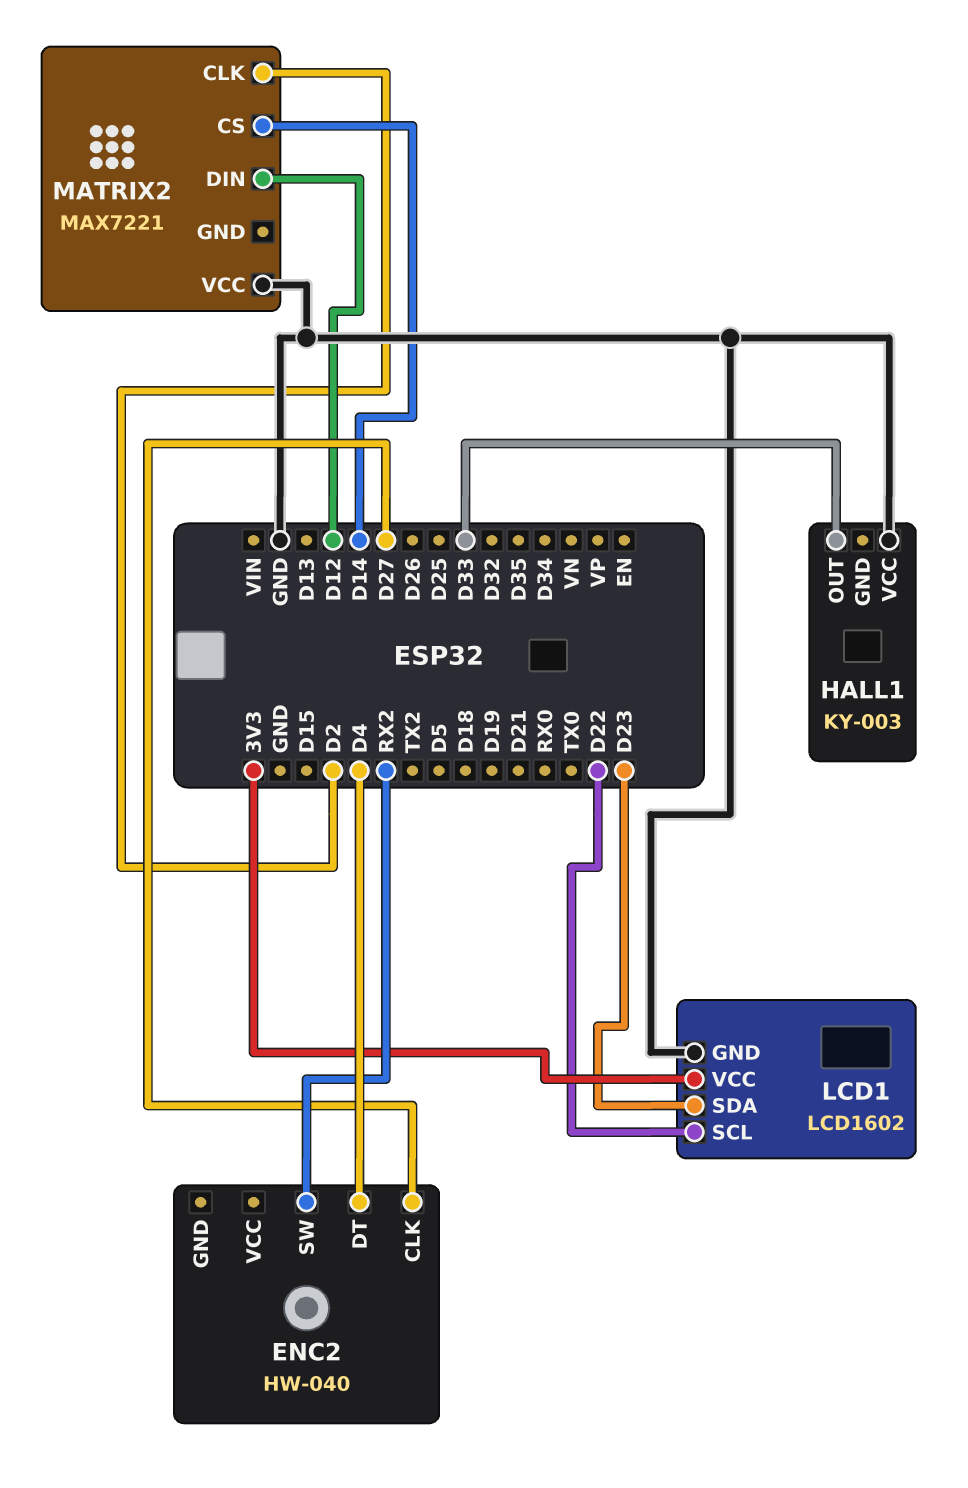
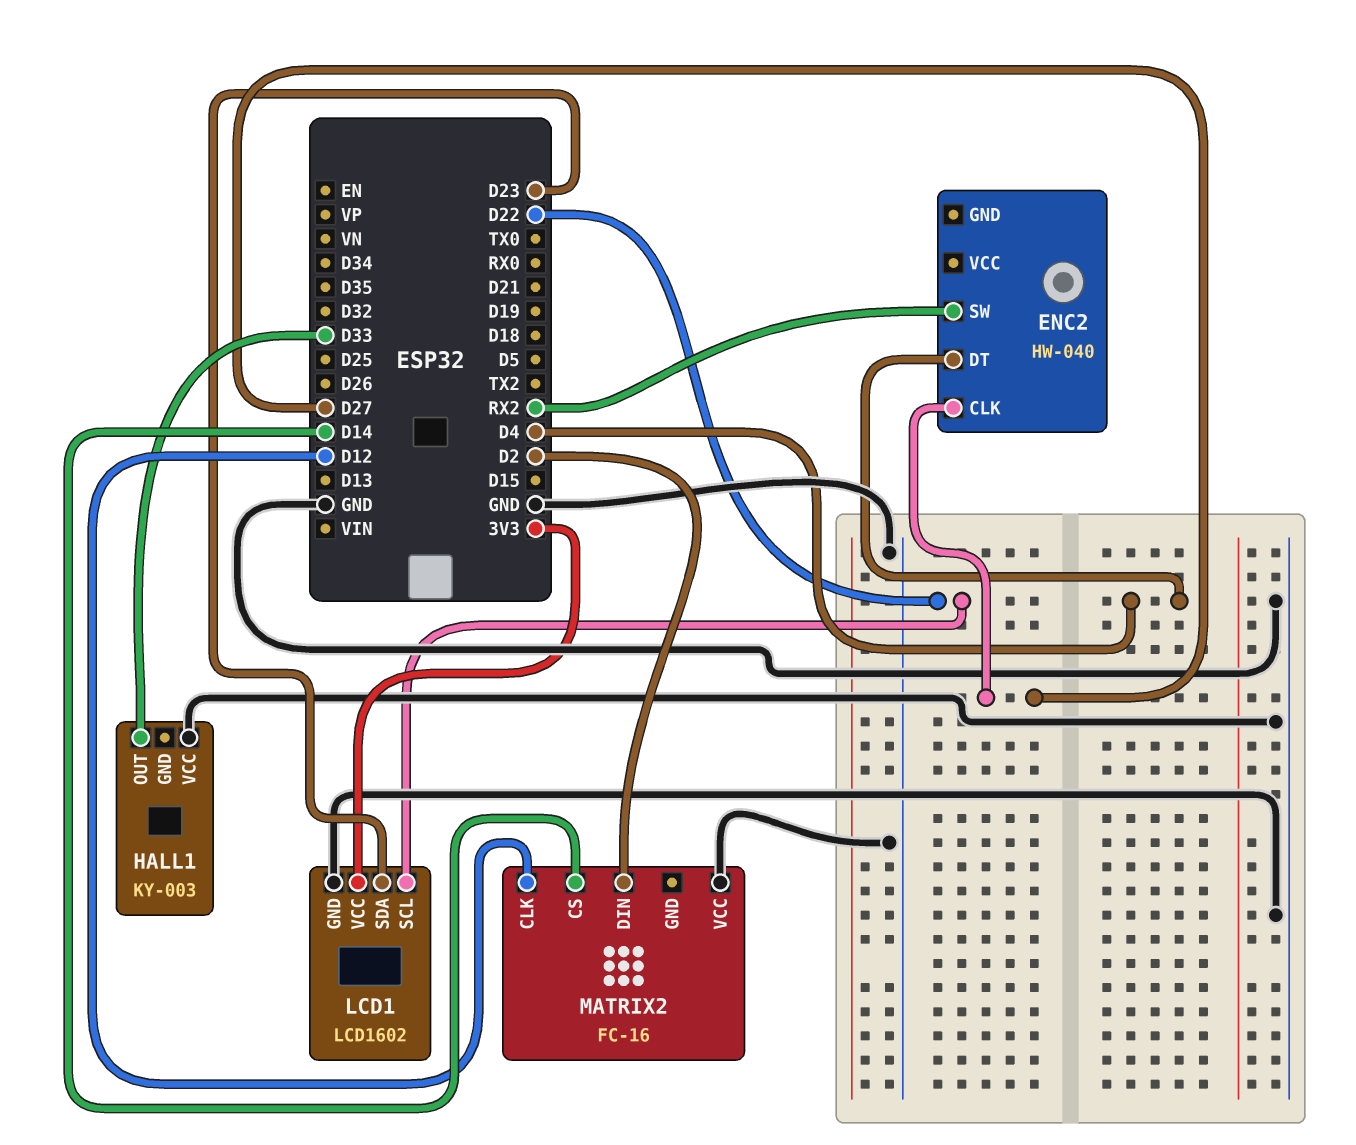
MATRIX2: MAX7221 -> FC-16
MATRIX2 pin CLK: D2 -> D12
MATRIX2 pin DIN: D12 -> D2

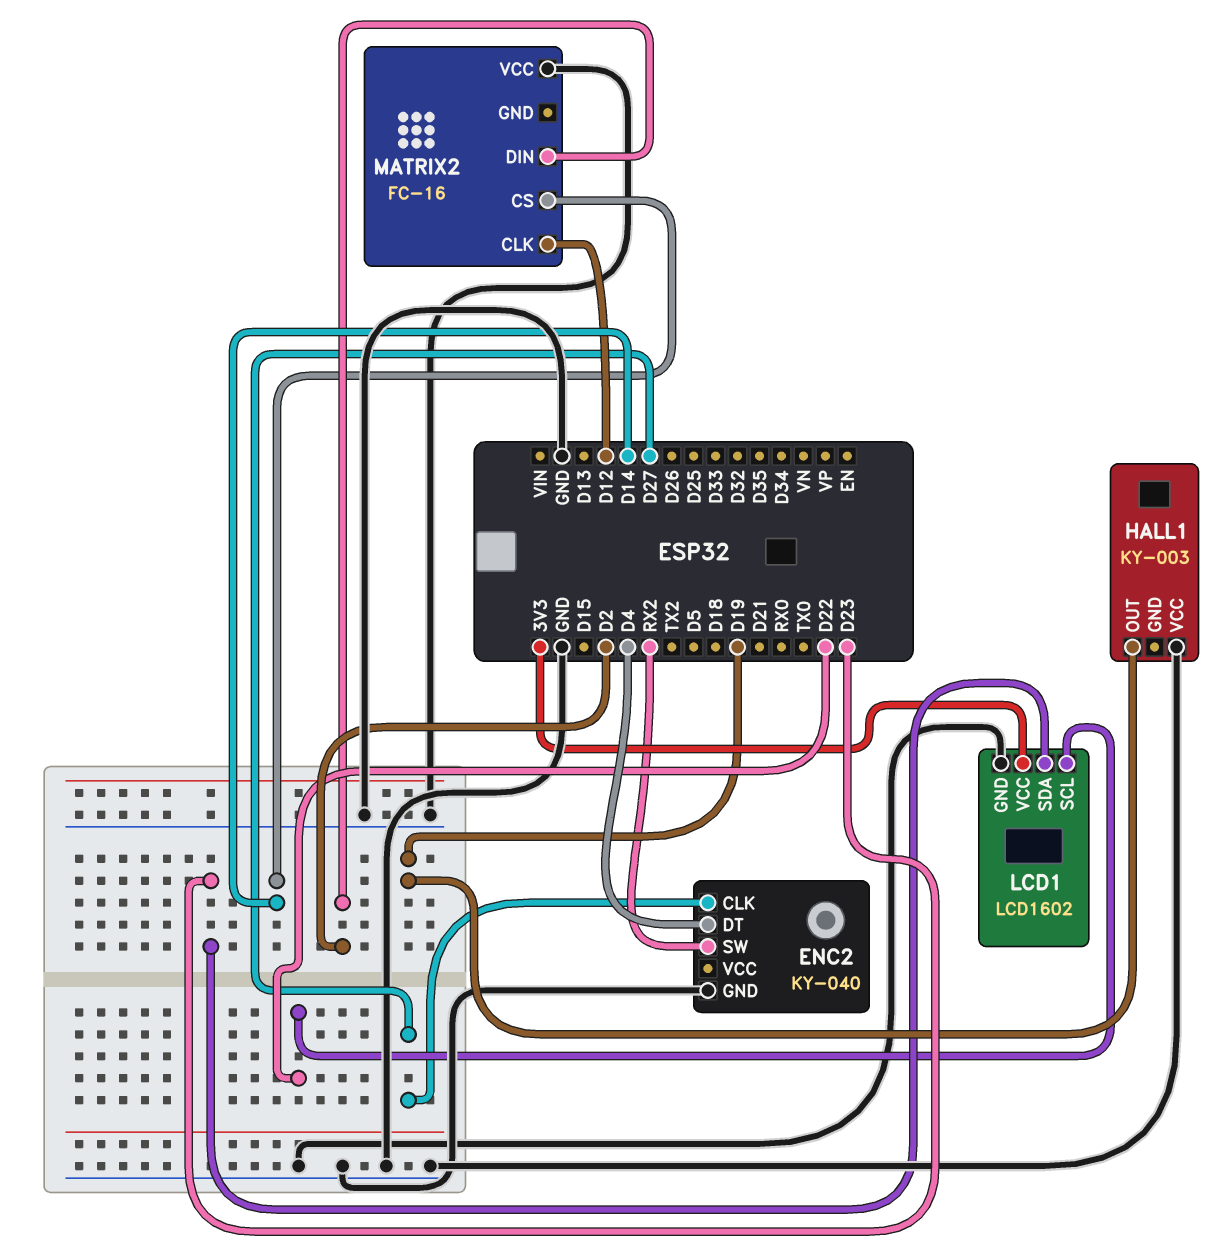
ENC2: HW-040 -> KY-040
ENC2 pin GND: none -> GND
HALL1 pin OUT: D33 -> D19

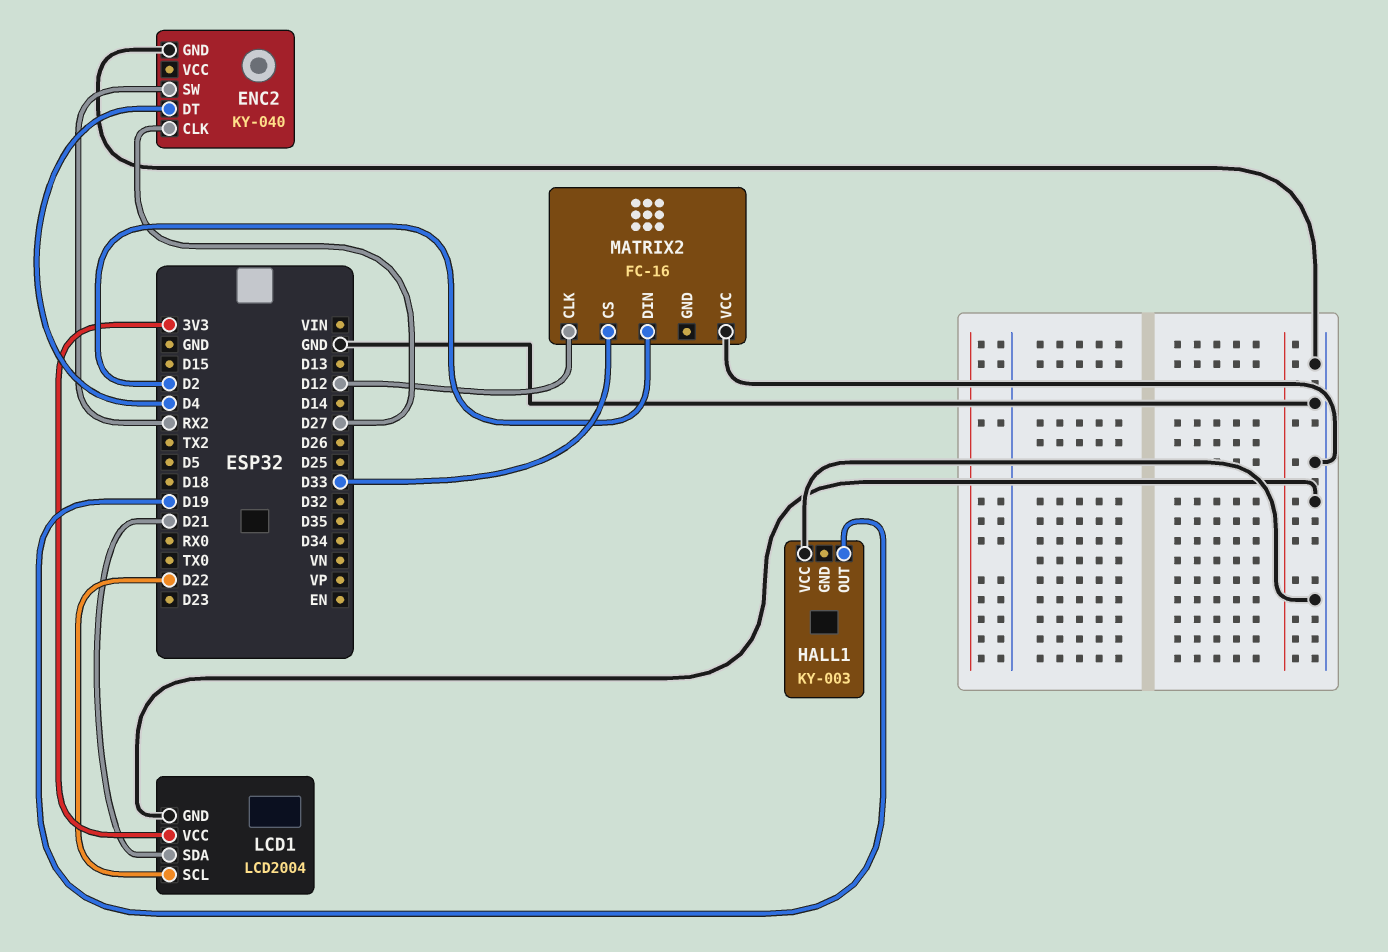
LCD1: LCD1602 -> LCD2004
LCD1 pin SDA: D23 -> D21
MATRIX2 pin CS: D14 -> D33

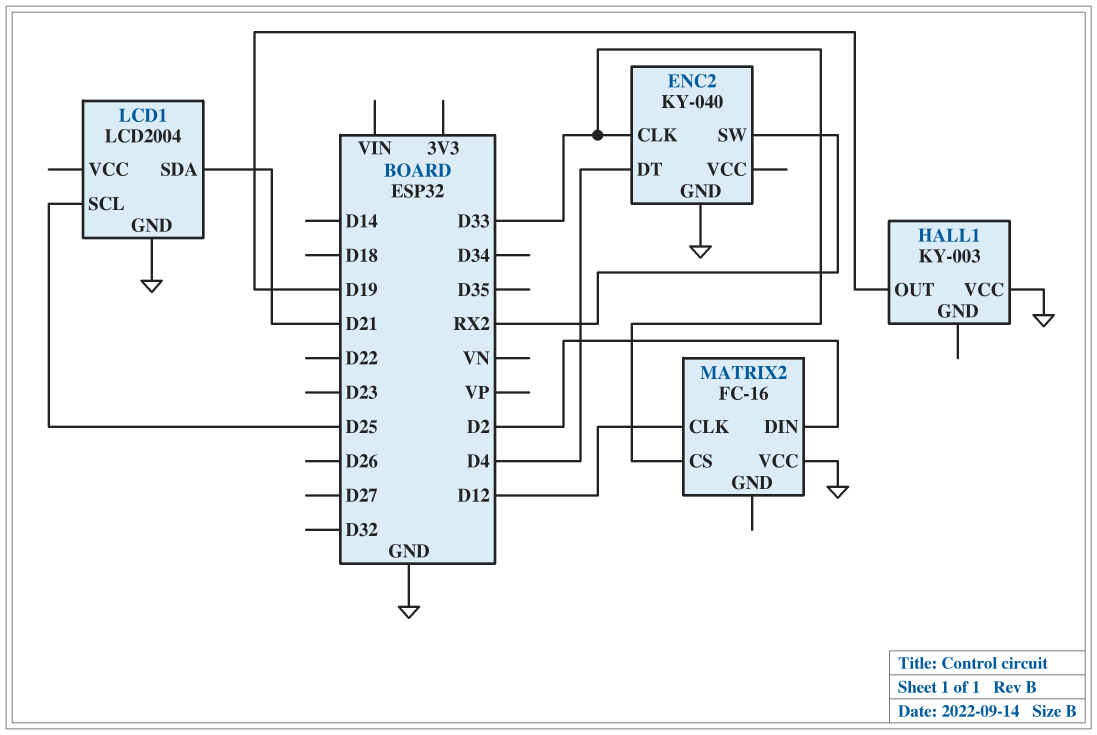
ENC2 pin CLK: D27 -> D33
LCD1 pin SCL: D22 -> D25
LCD1 pin VCC: 3V3 -> none

